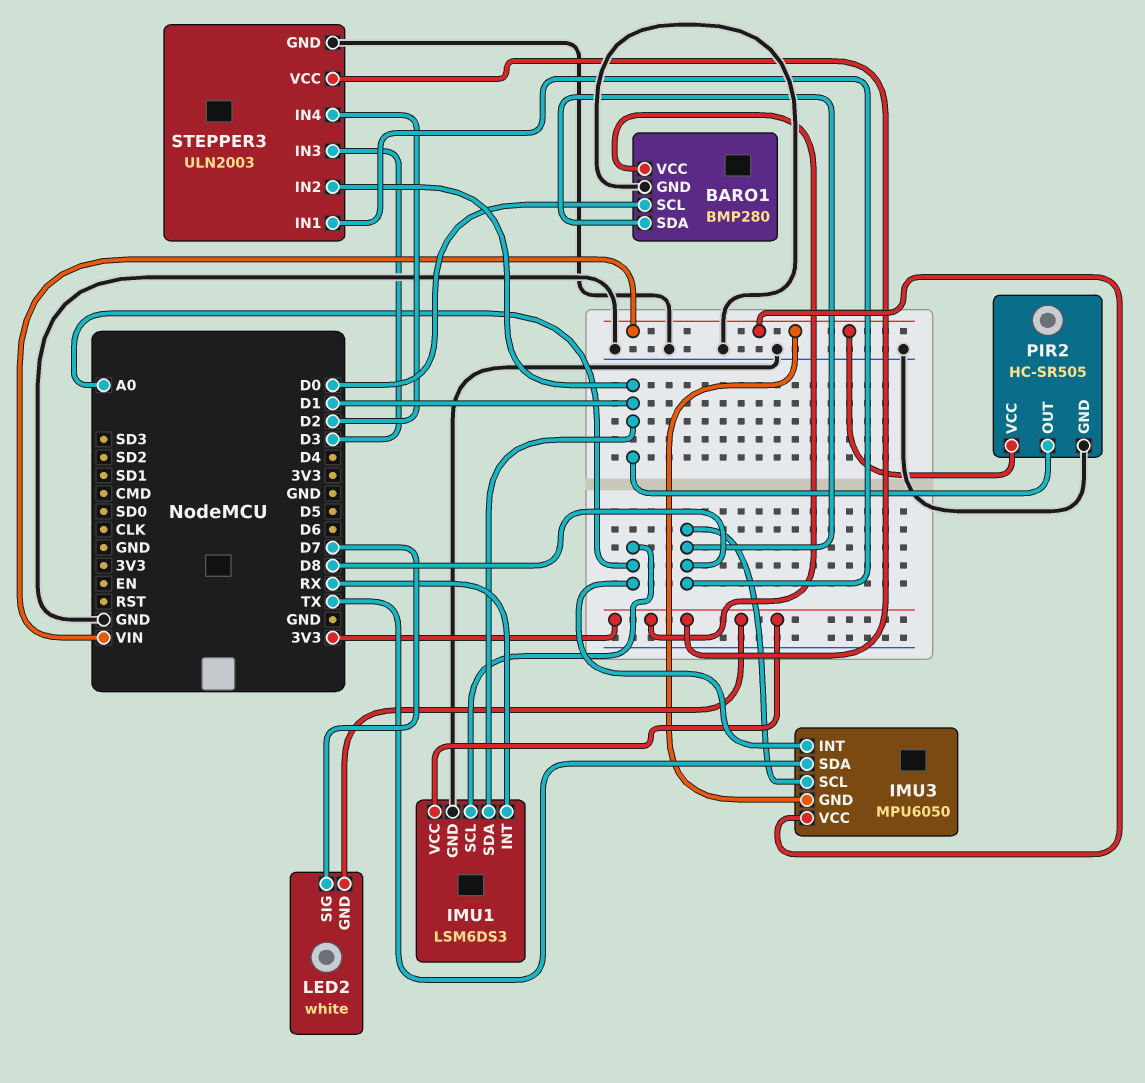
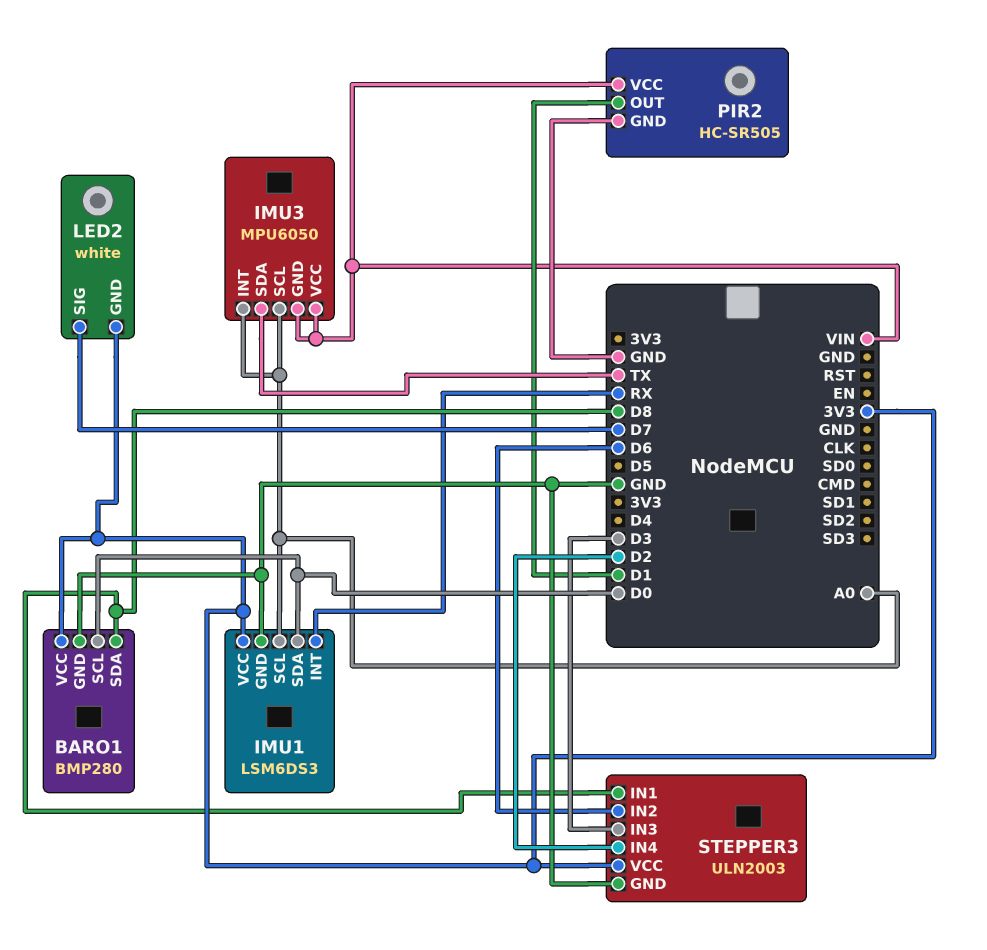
IMU1 pin SDA: D1 -> D0
IMU3 pin SCL: D8 -> A0
STEPPER3 pin IN2: D1 -> D6

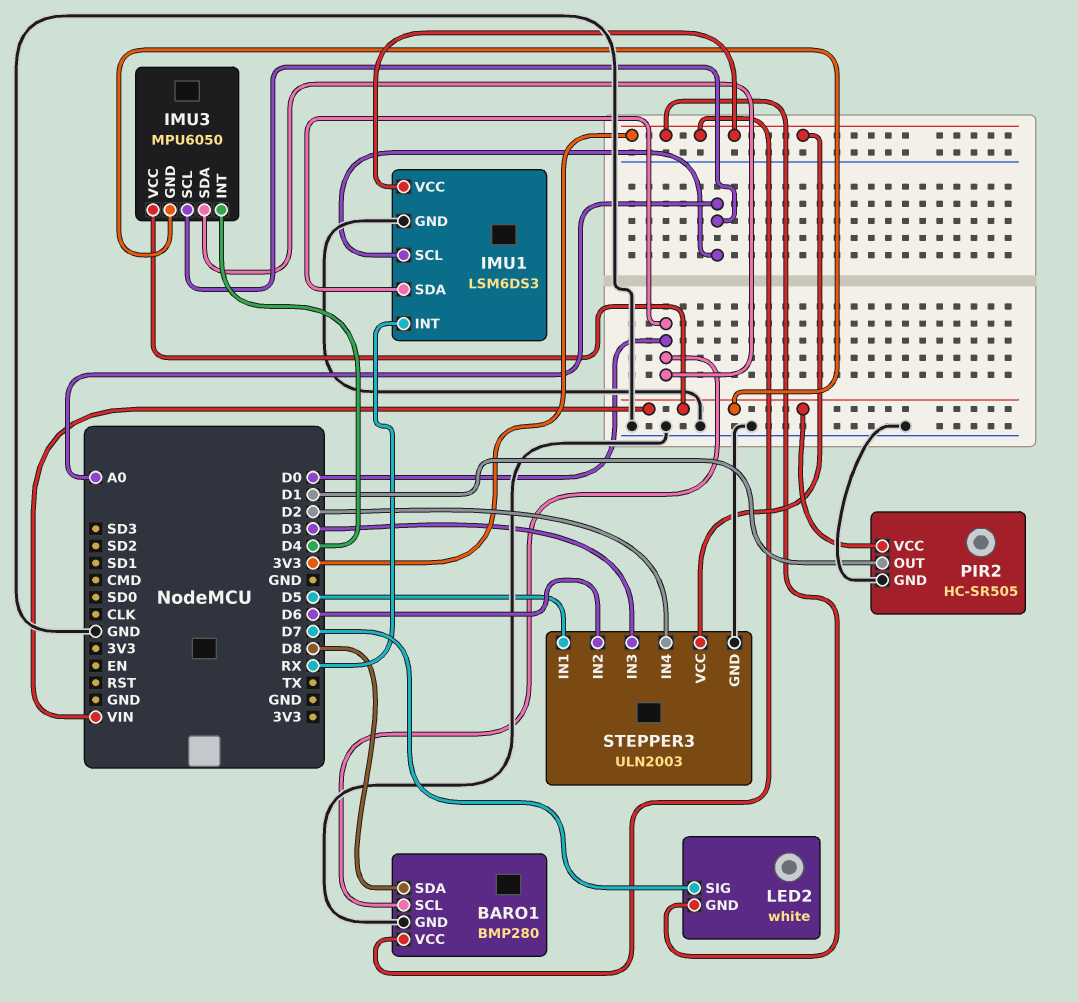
IMU3 pin INT: A0 -> D4
IMU3 pin SDA: TX -> D0
STEPPER3 pin IN1: D8 -> D5

